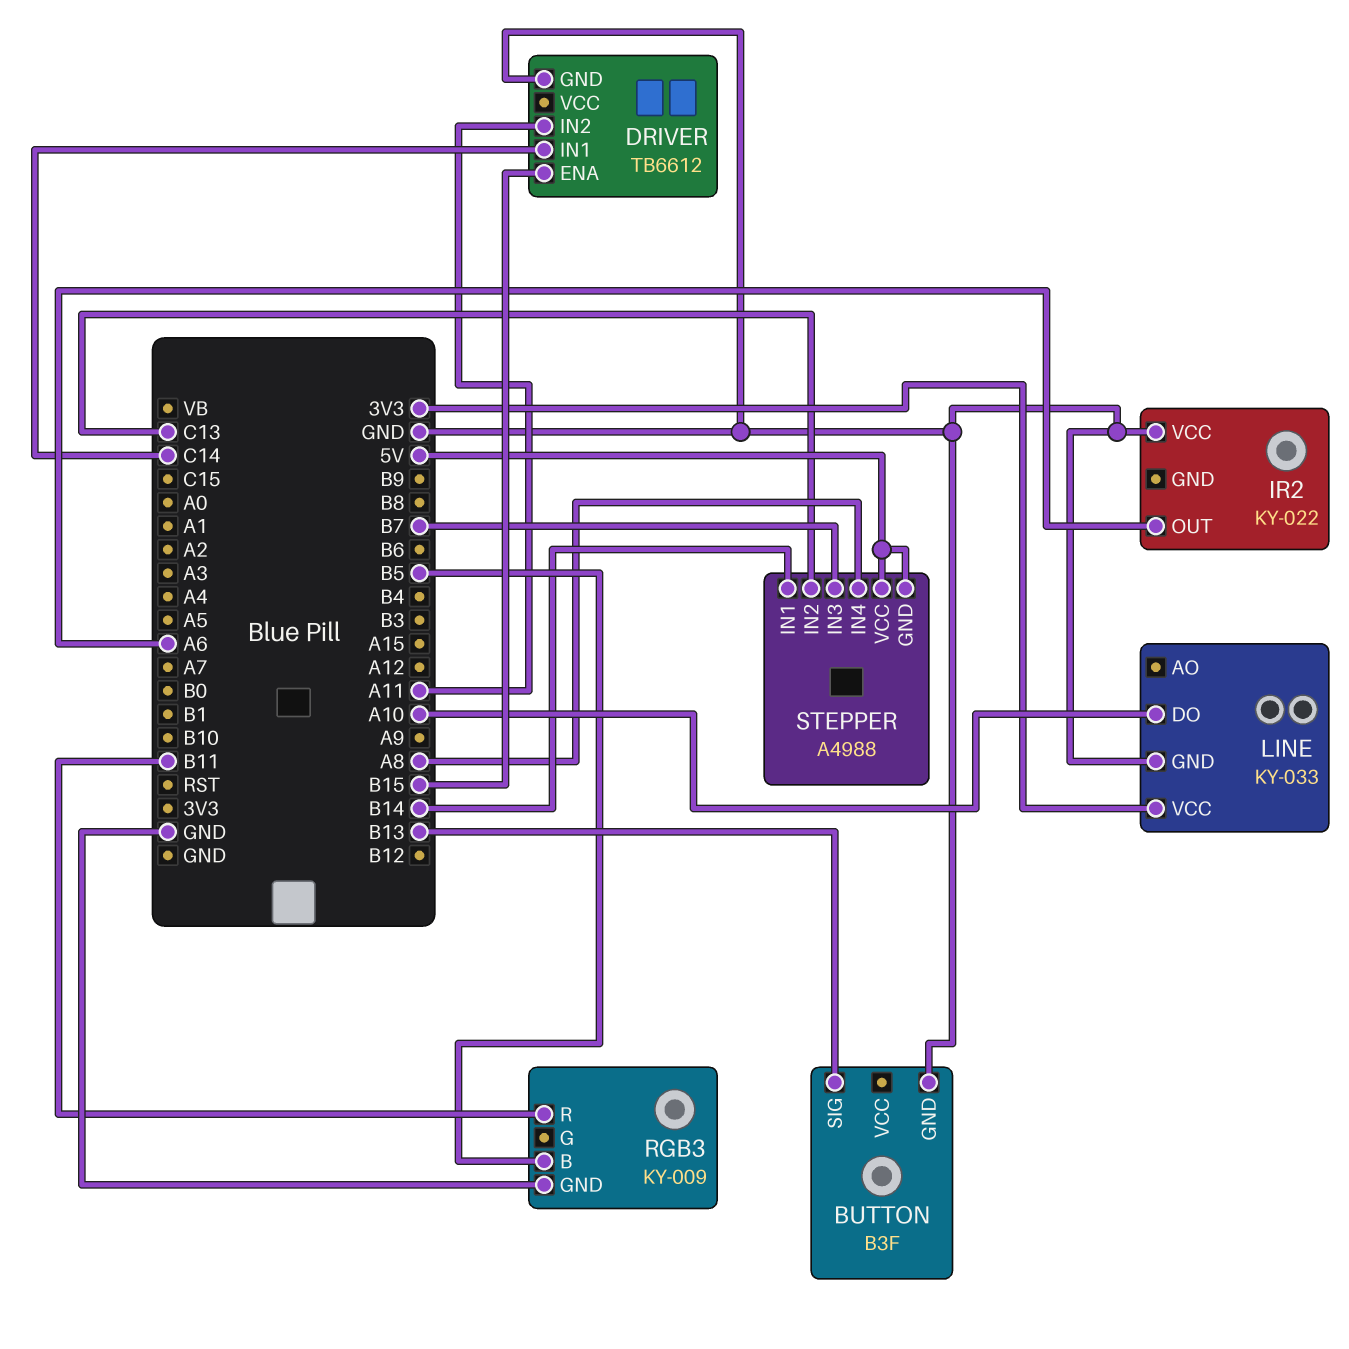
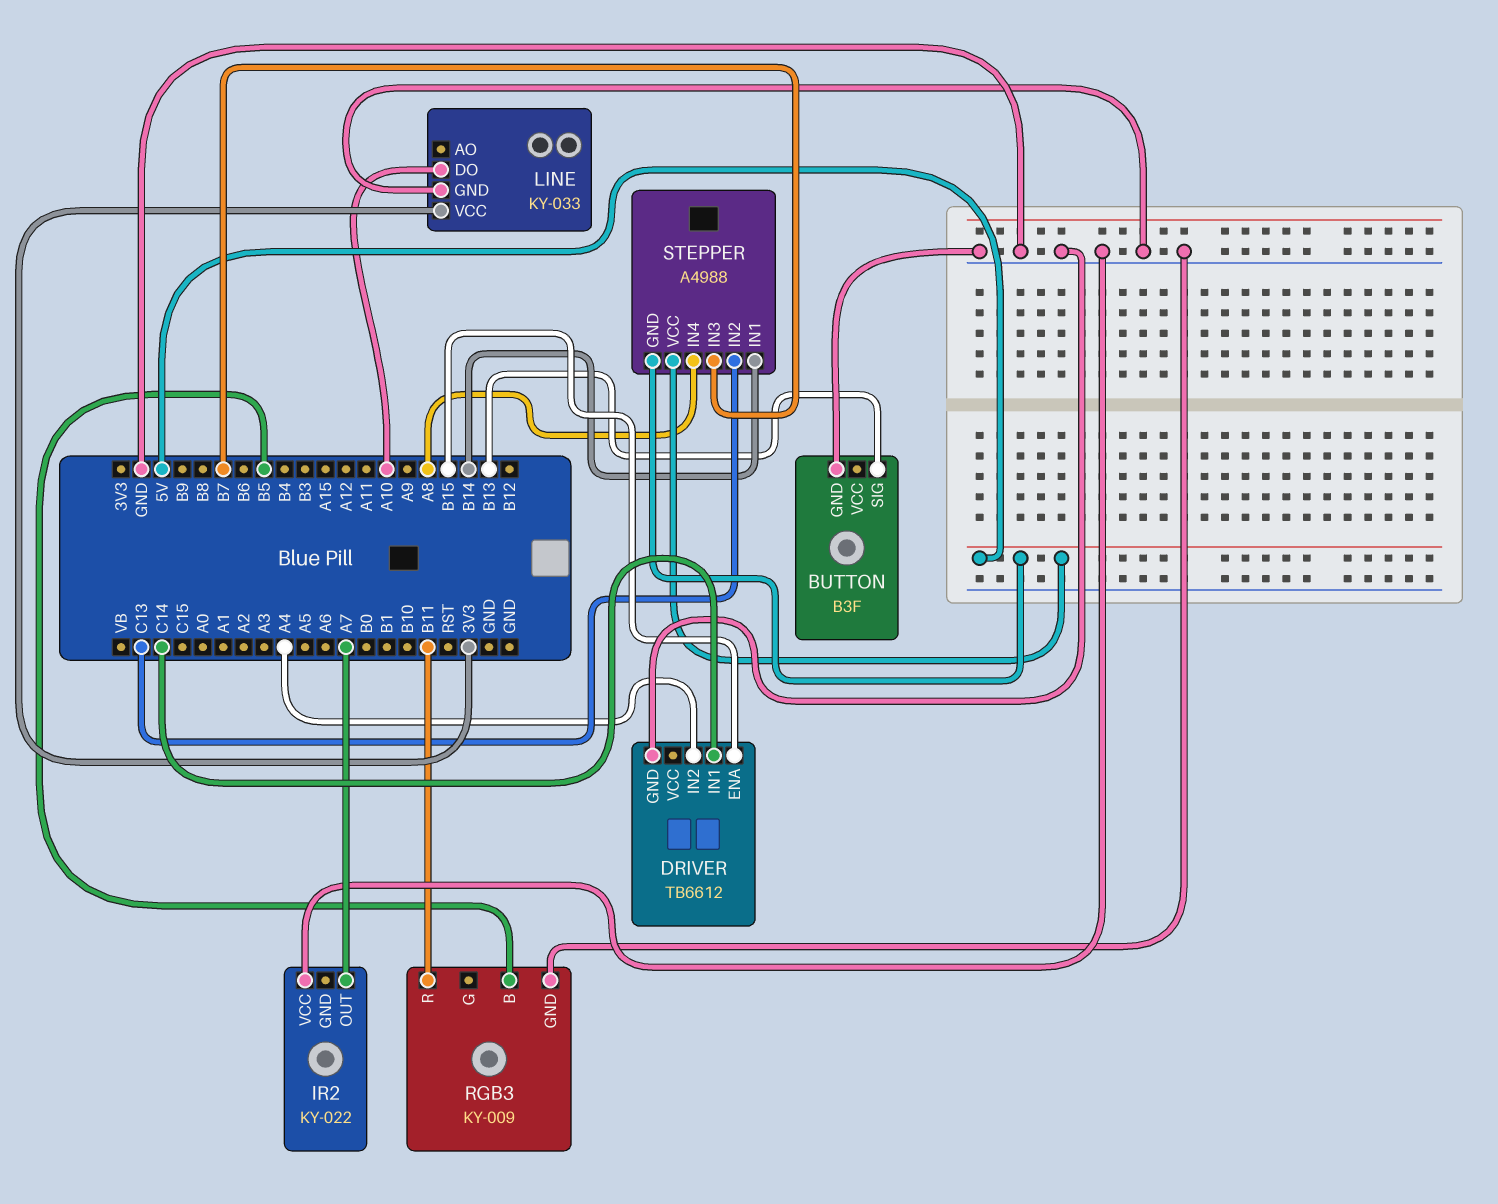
DRIVER pin IN2: A11 -> A4
IR2 pin OUT: A6 -> A7

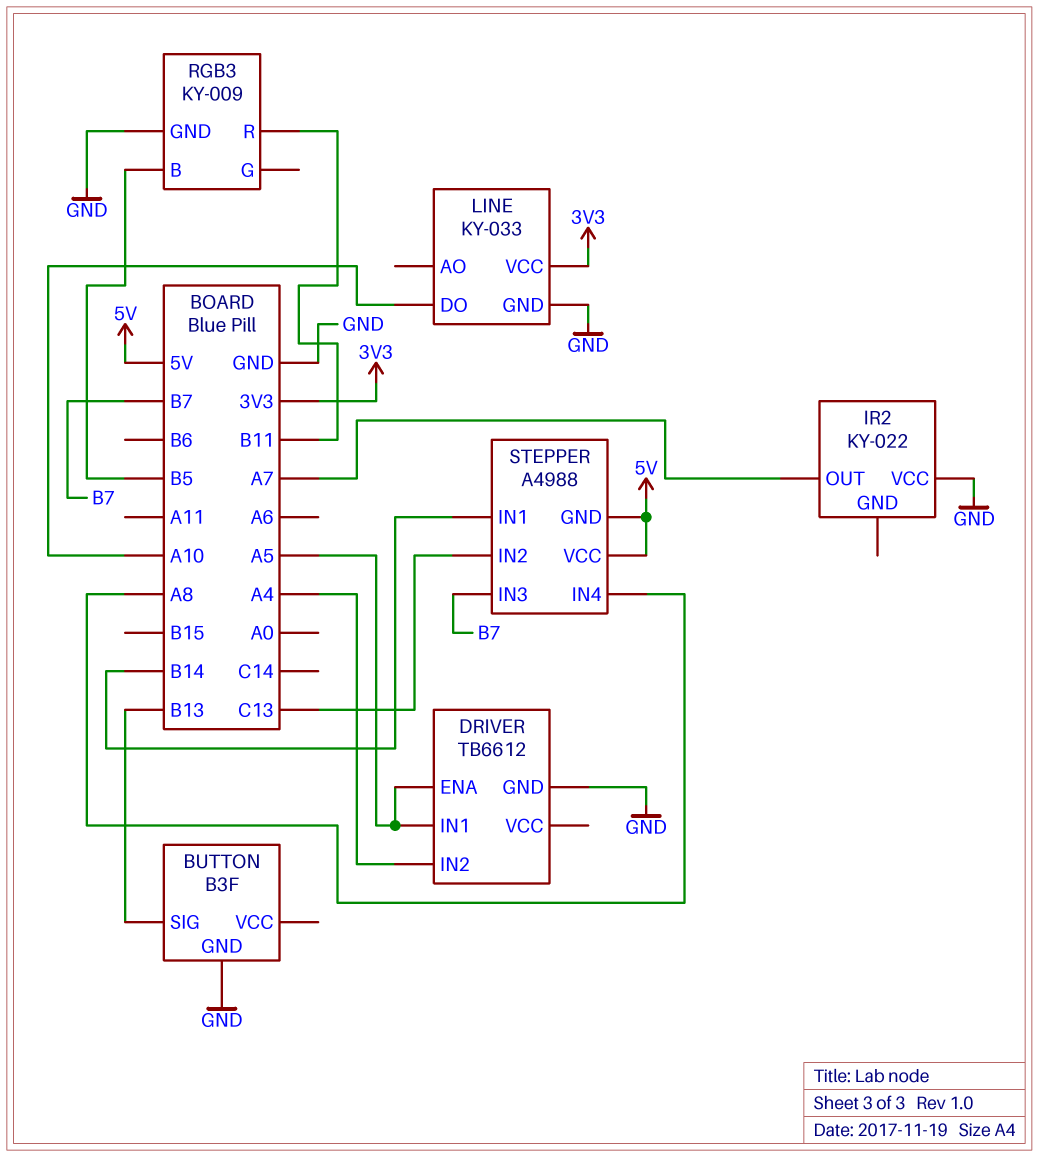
DRIVER pin ENA: B15 -> A5
DRIVER pin IN1: C14 -> A5

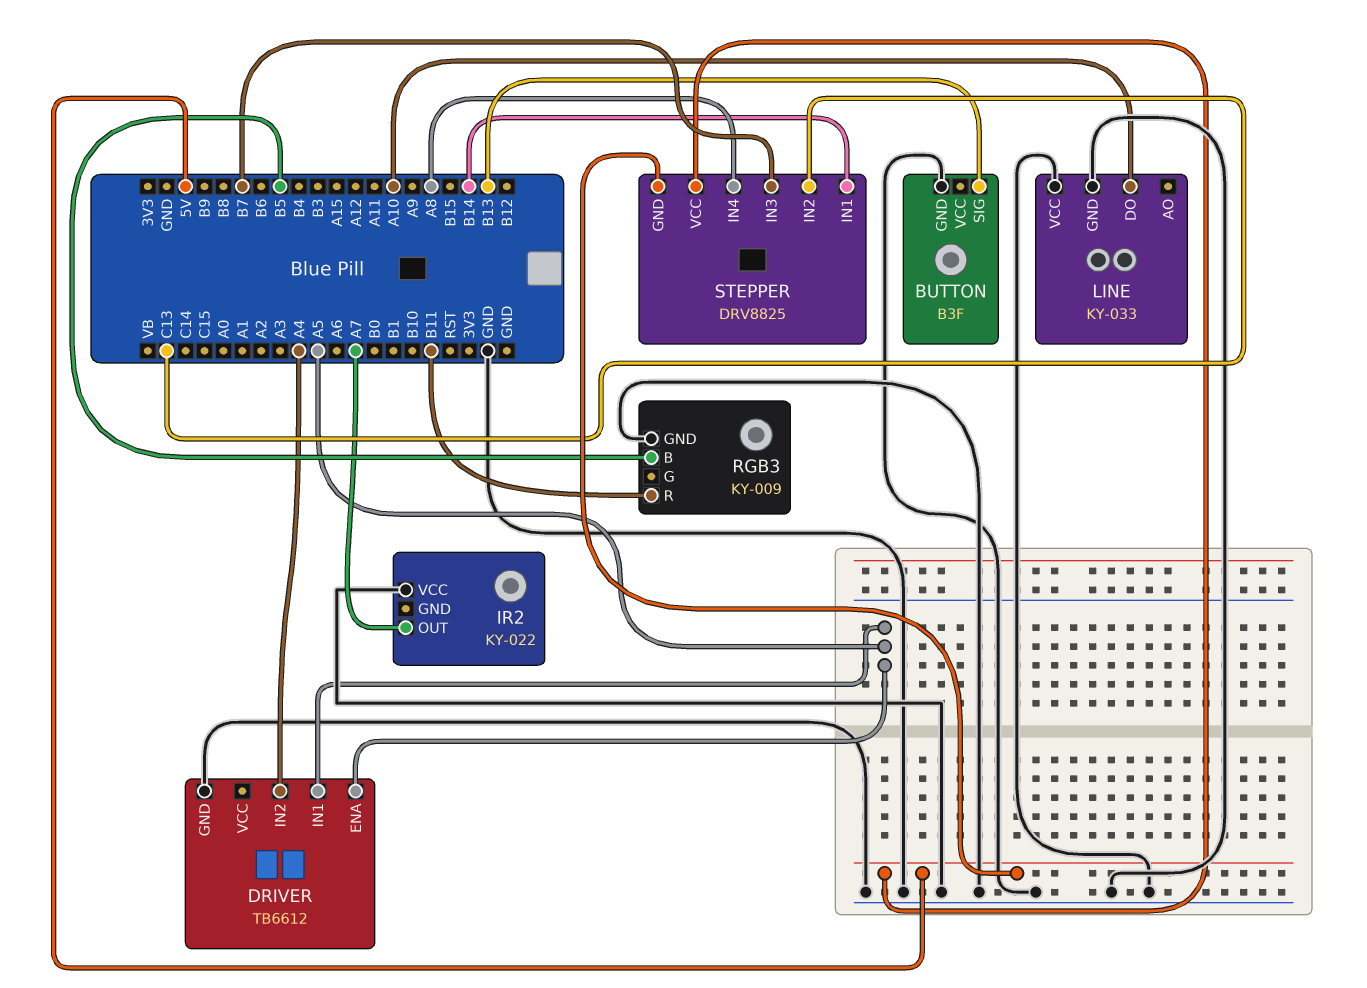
LINE pin VCC: 3V3 -> GND
STEPPER: A4988 -> DRV8825

